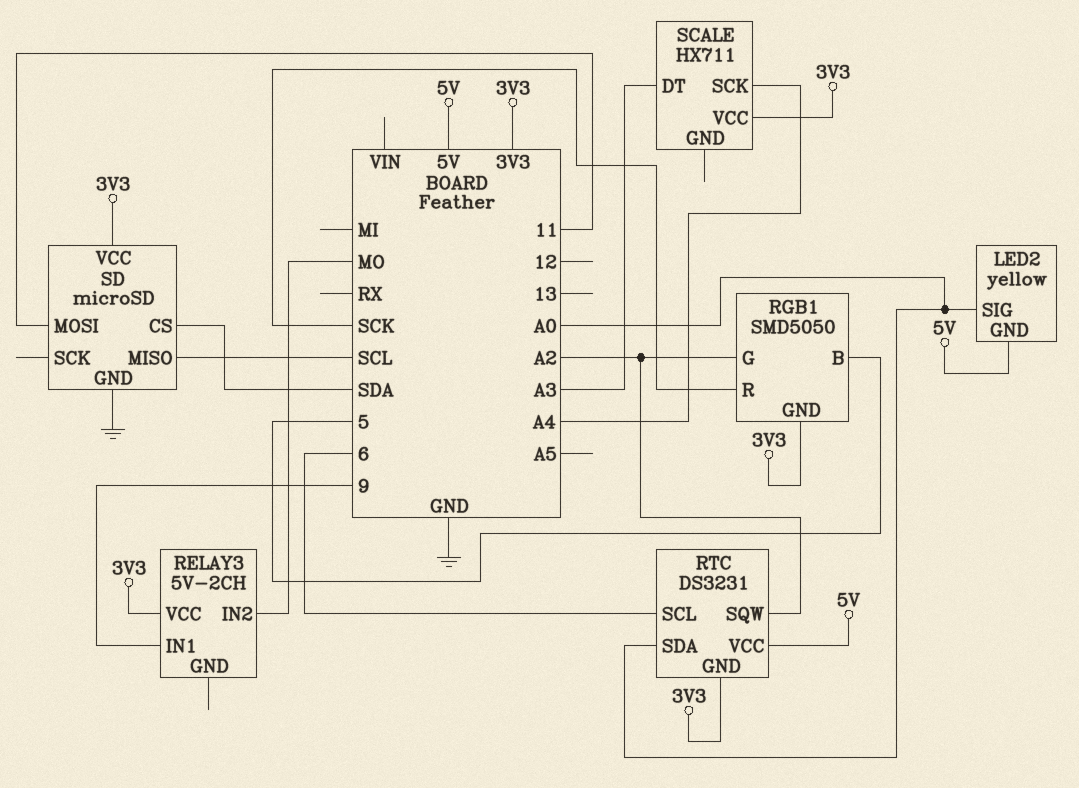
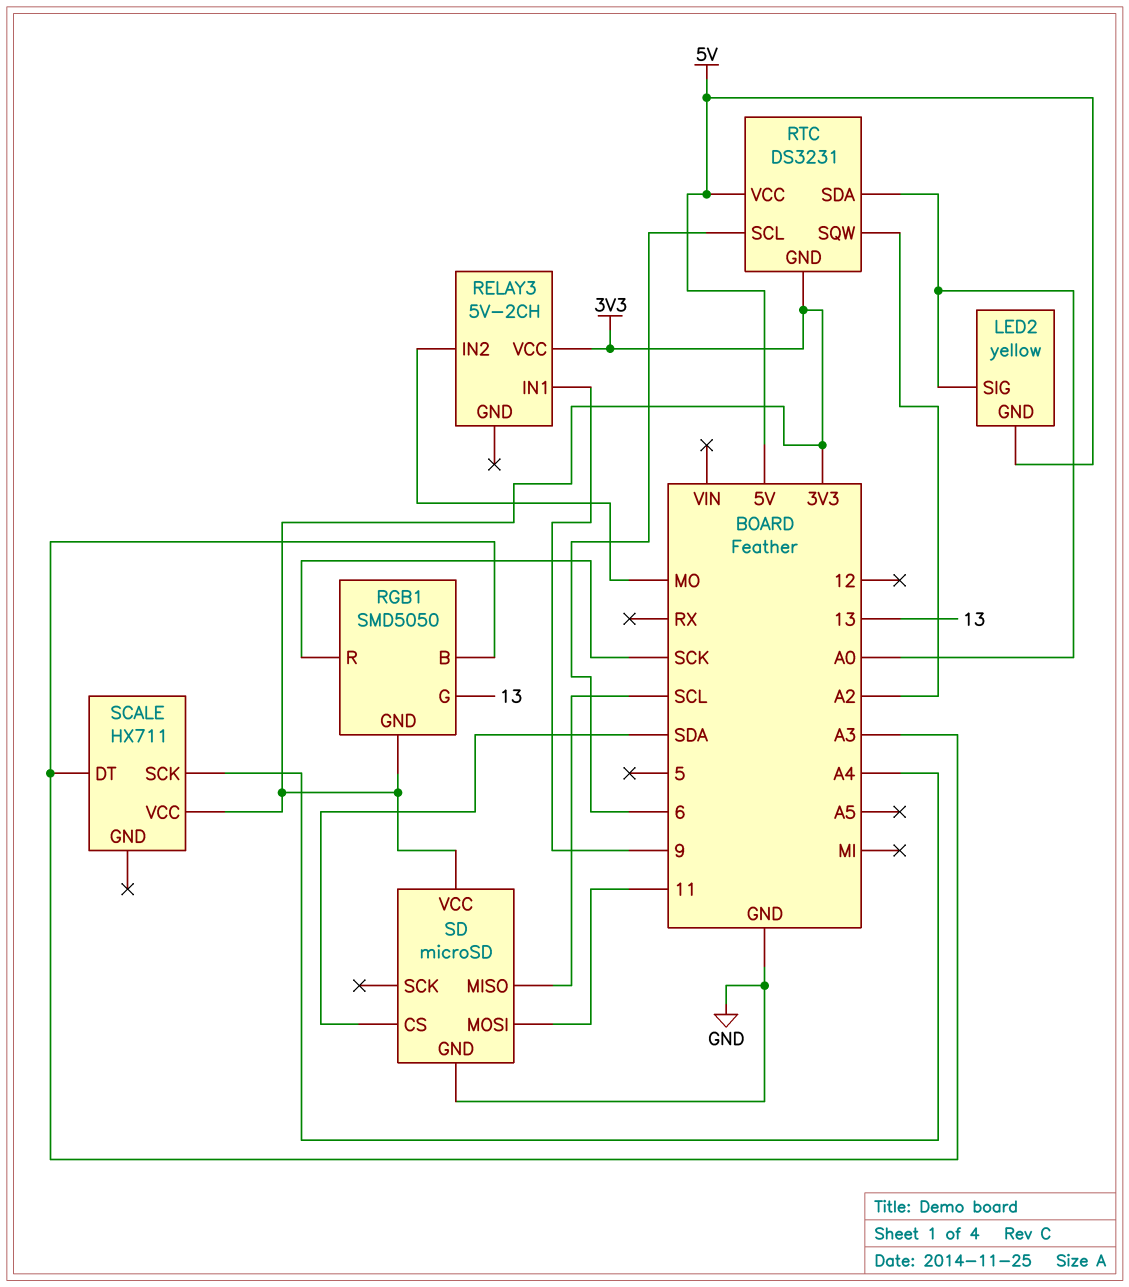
RGB1 pin B: 5 -> A3
RGB1 pin G: A2 -> 13

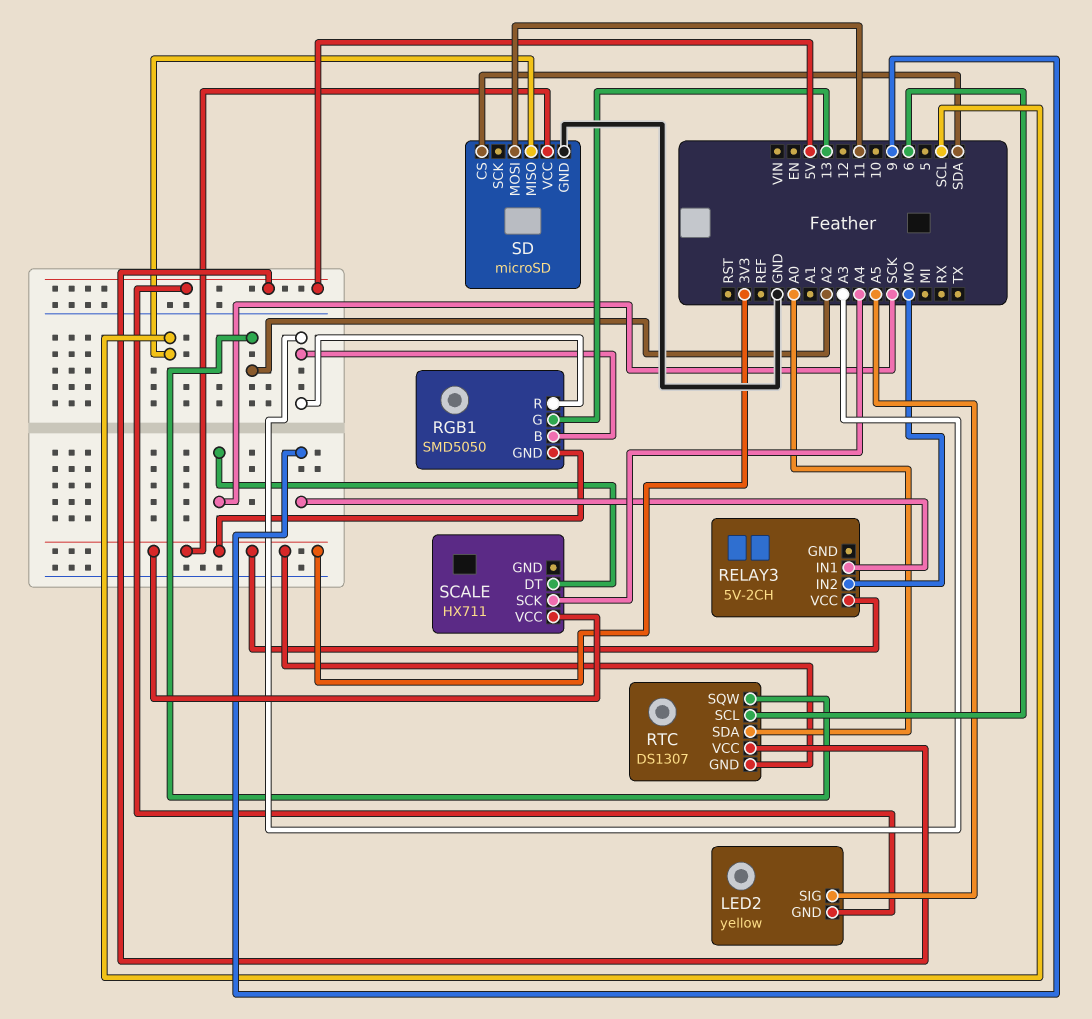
LED2 pin SIG: A0 -> A5
RGB1 pin R: SCK -> A3
RTC: DS3231 -> DS1307
SCALE pin DT: A3 -> SCK

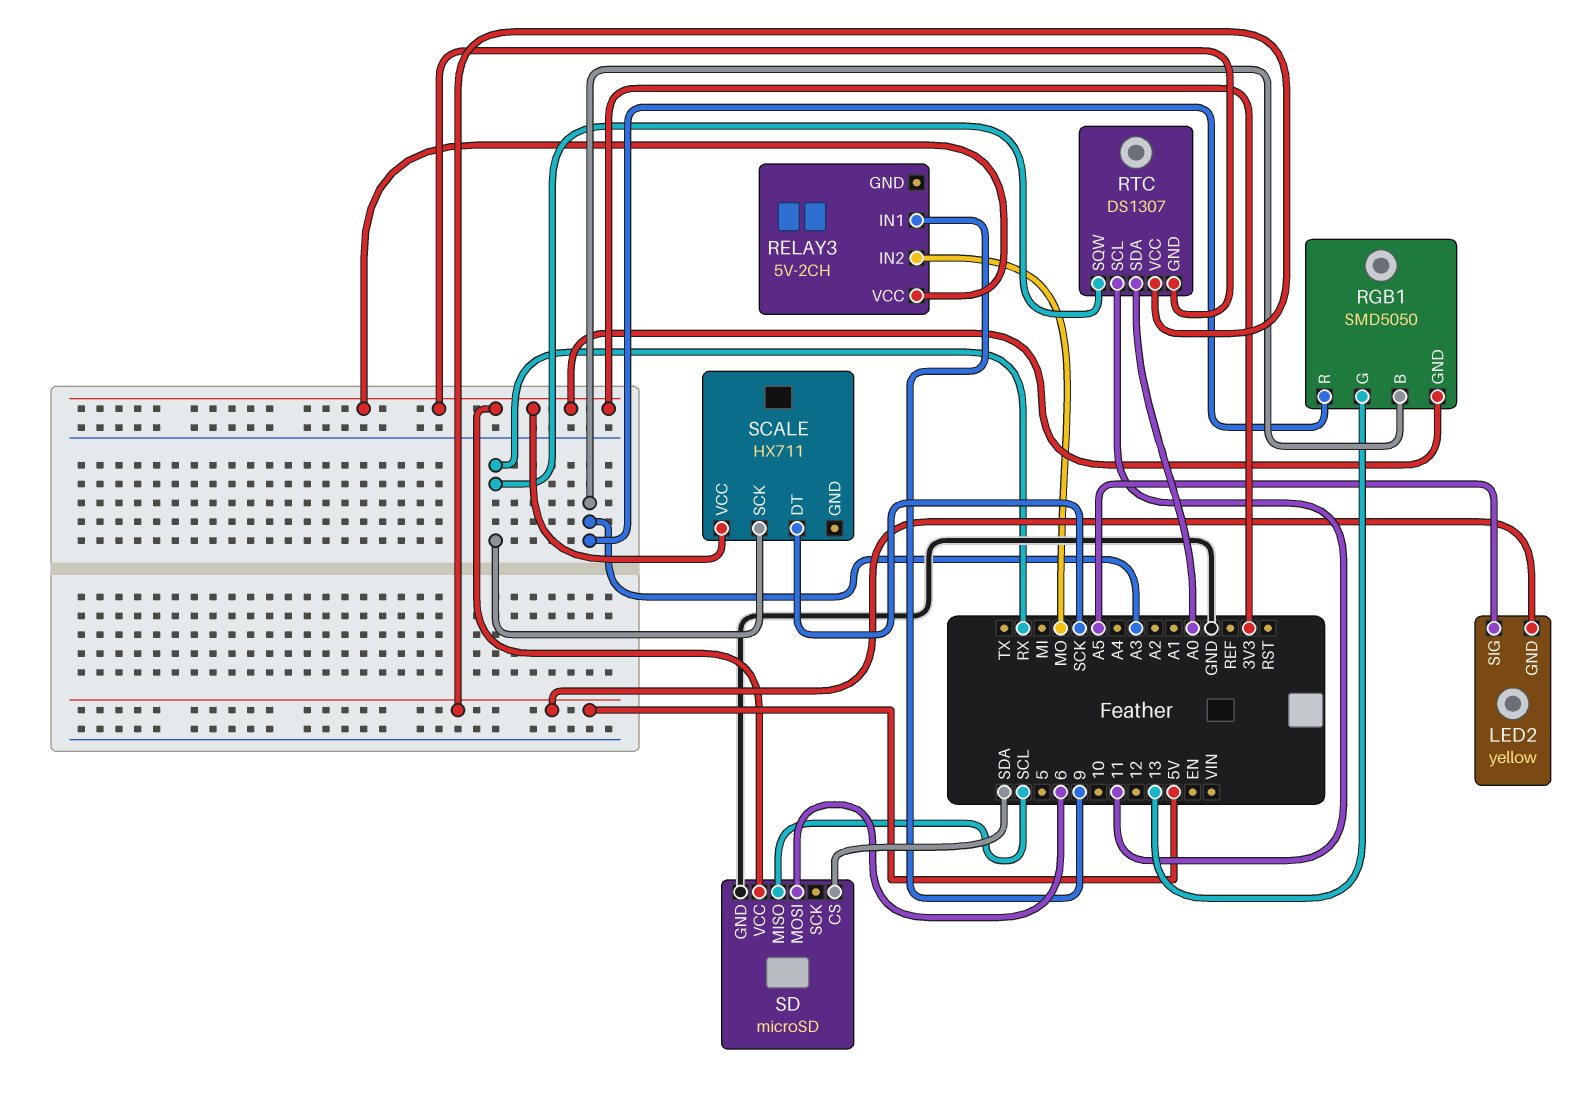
RTC pin SCL: 6 -> 11
RTC pin SQW: A2 -> RX
SCALE pin SCK: A4 -> RX
SD pin MOSI: 11 -> 6

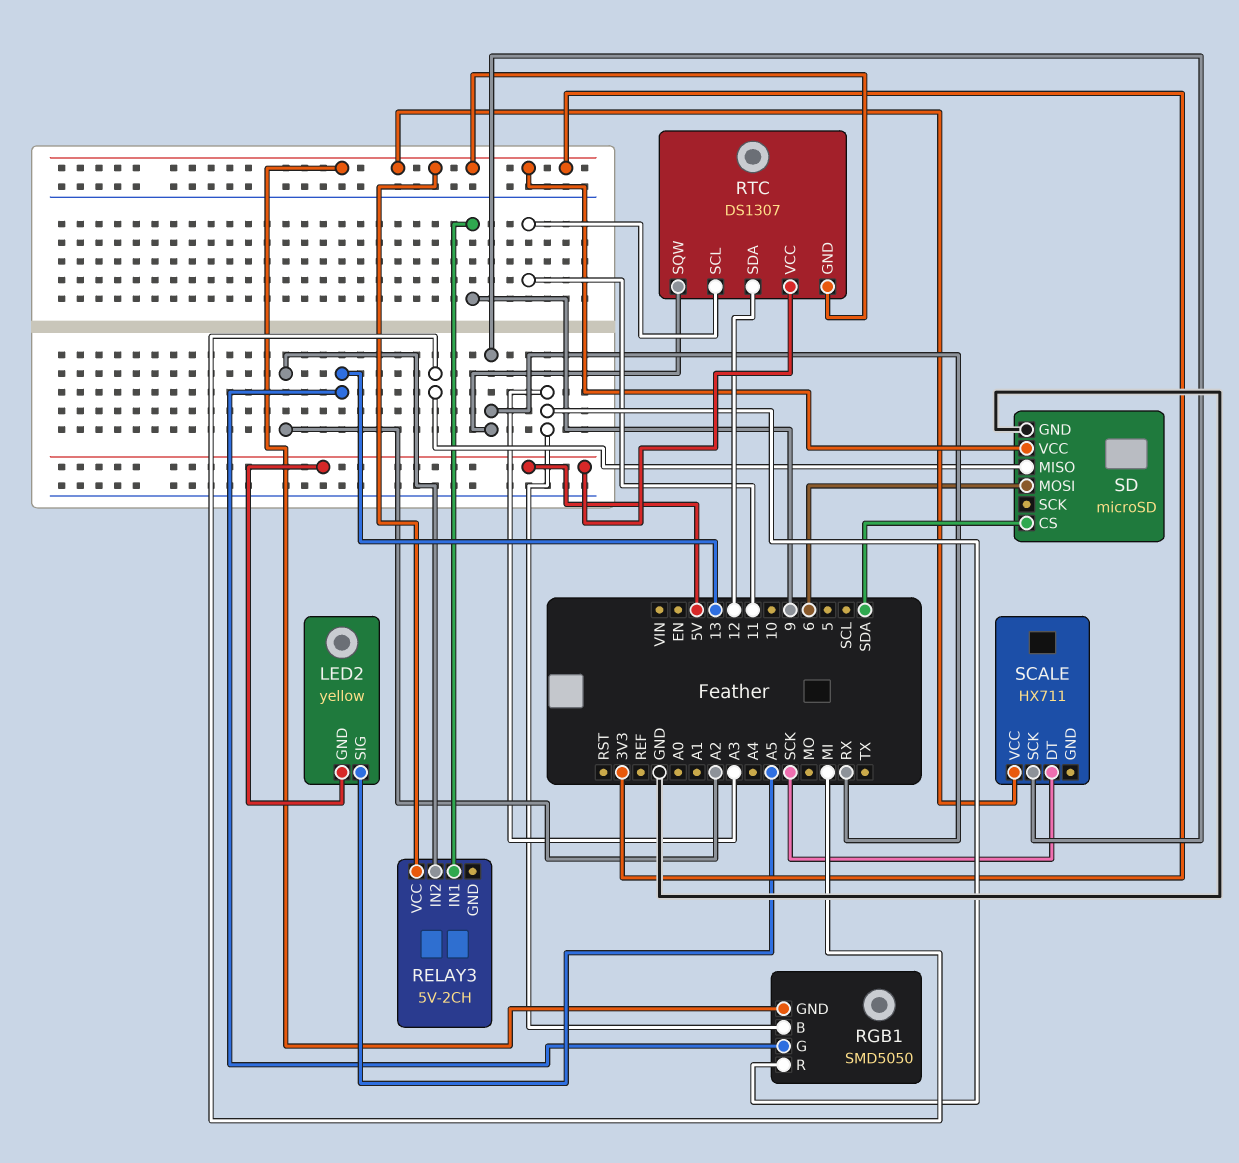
RELAY3 pin IN2: MO -> A2
RTC pin SDA: A0 -> 12
SD pin MISO: SCL -> MI

